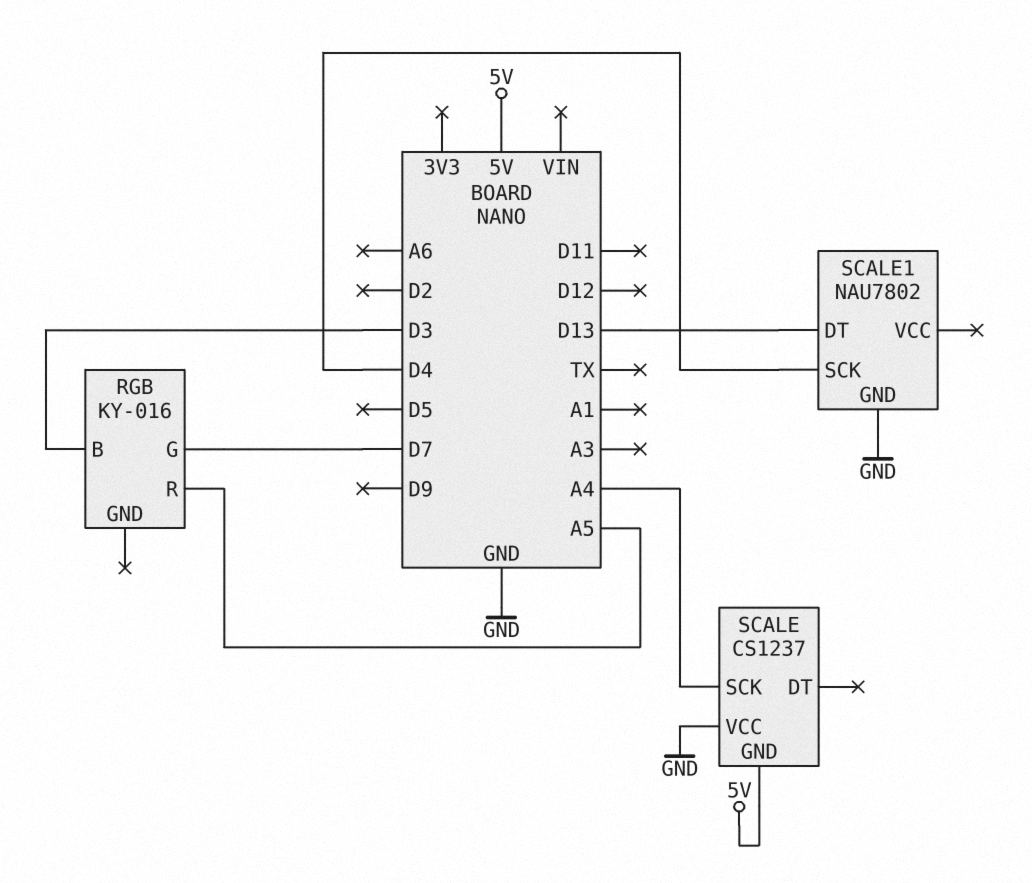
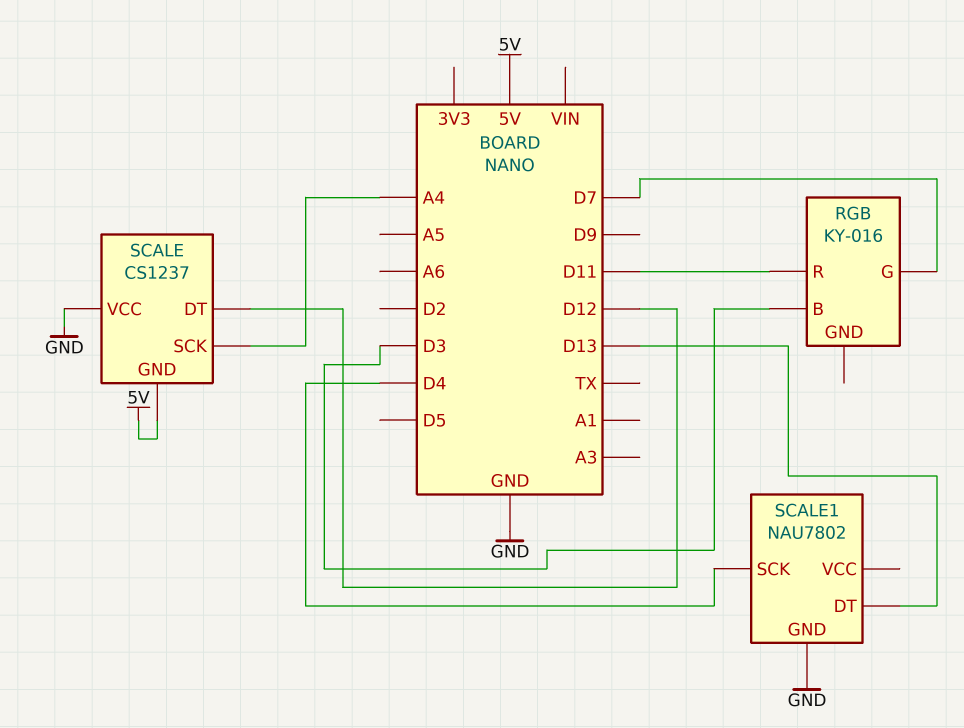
RGB pin R: A5 -> D11
SCALE pin DT: none -> D12

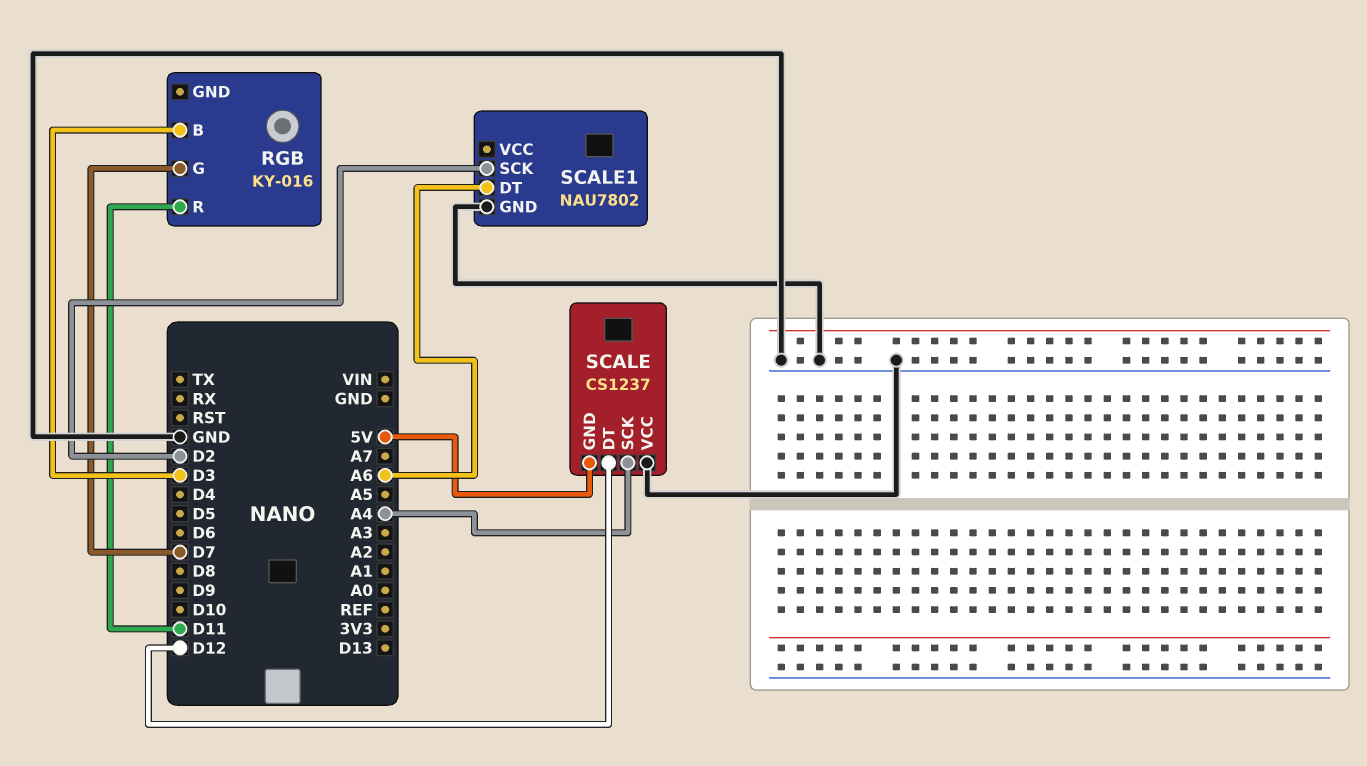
SCALE1 pin DT: D13 -> A6
SCALE1 pin SCK: D4 -> D2

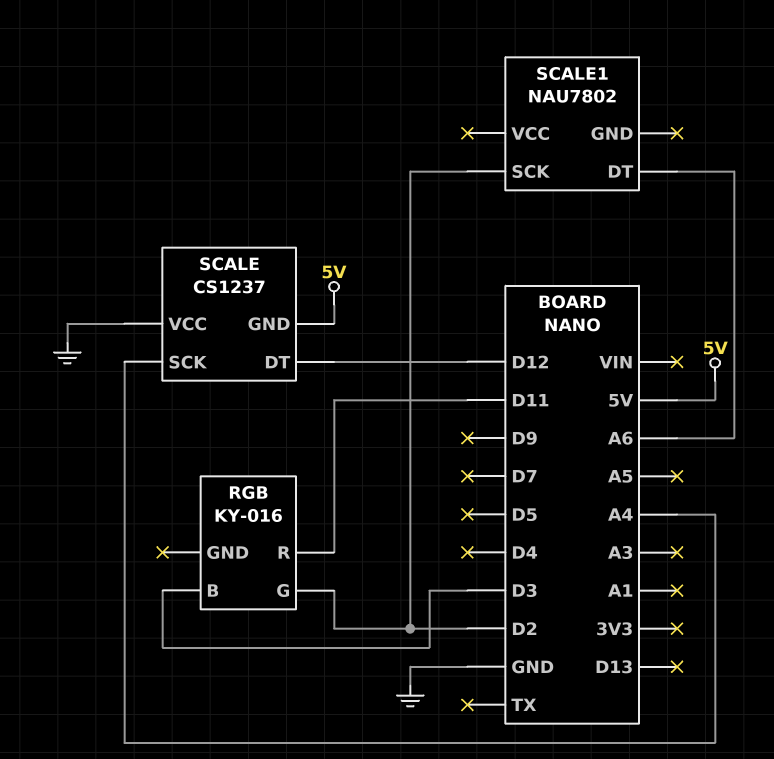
RGB pin G: D7 -> D2
SCALE1 pin GND: GND -> none

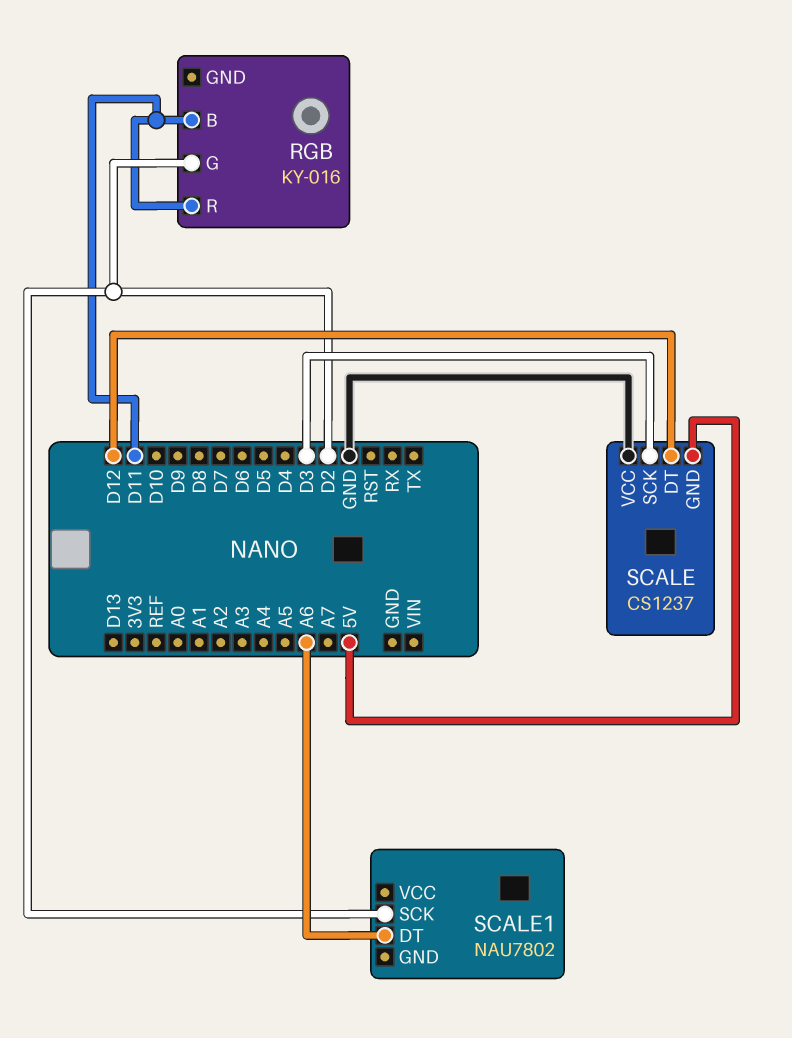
RGB pin B: D3 -> D11
SCALE pin SCK: A4 -> D3

